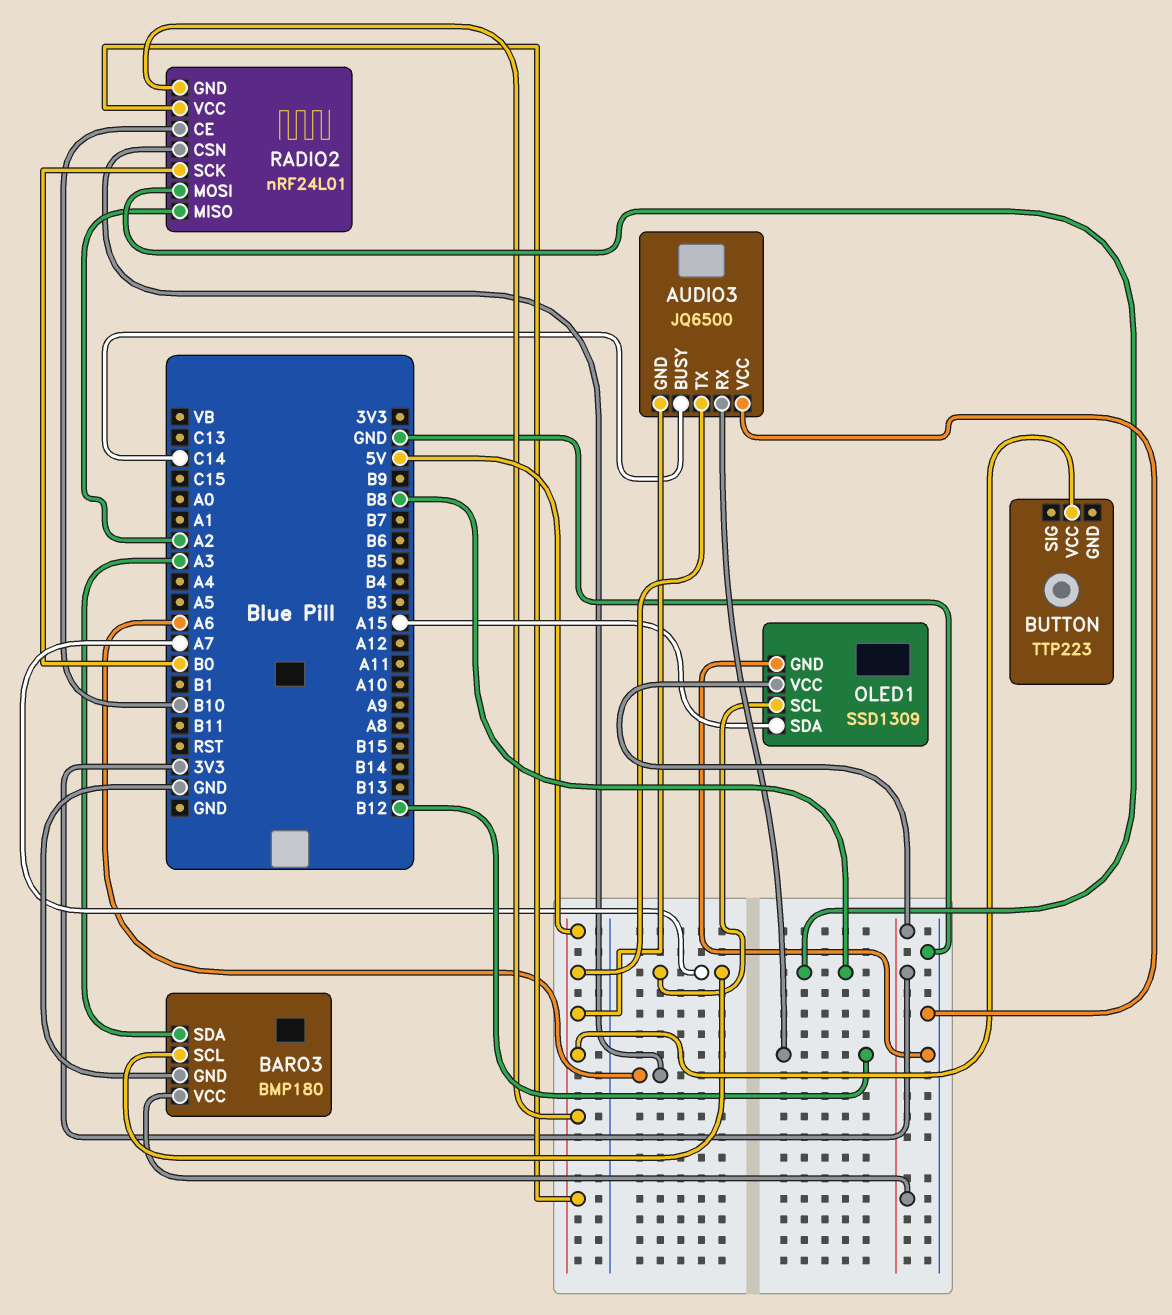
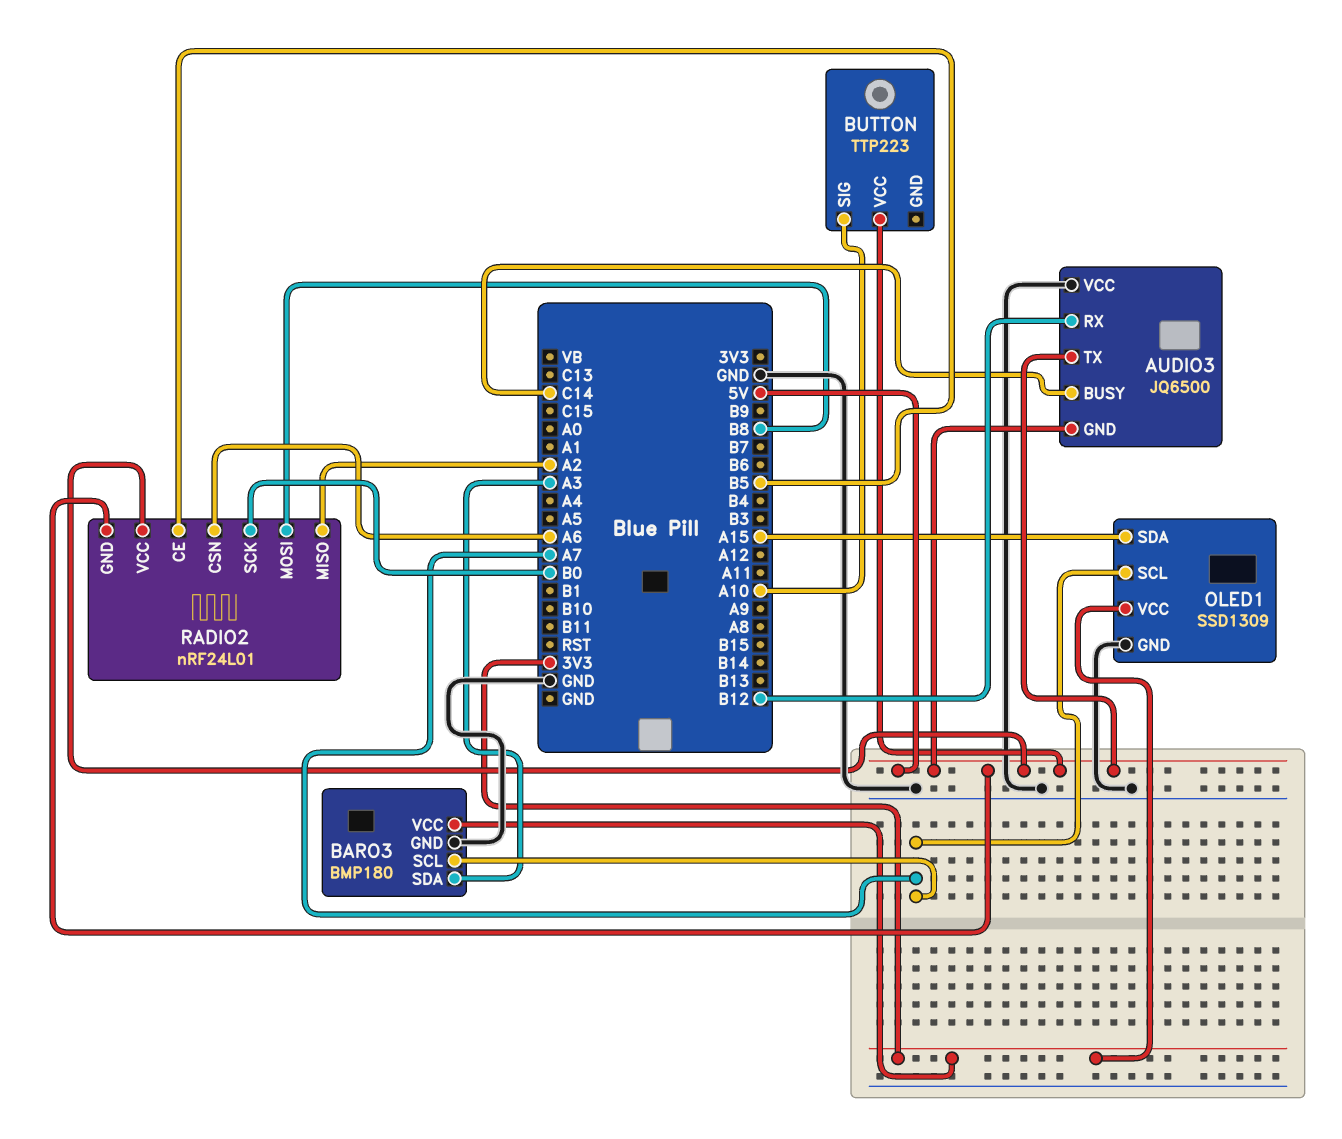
BUTTON pin SIG: none -> A10
RADIO2 pin CE: B10 -> B5

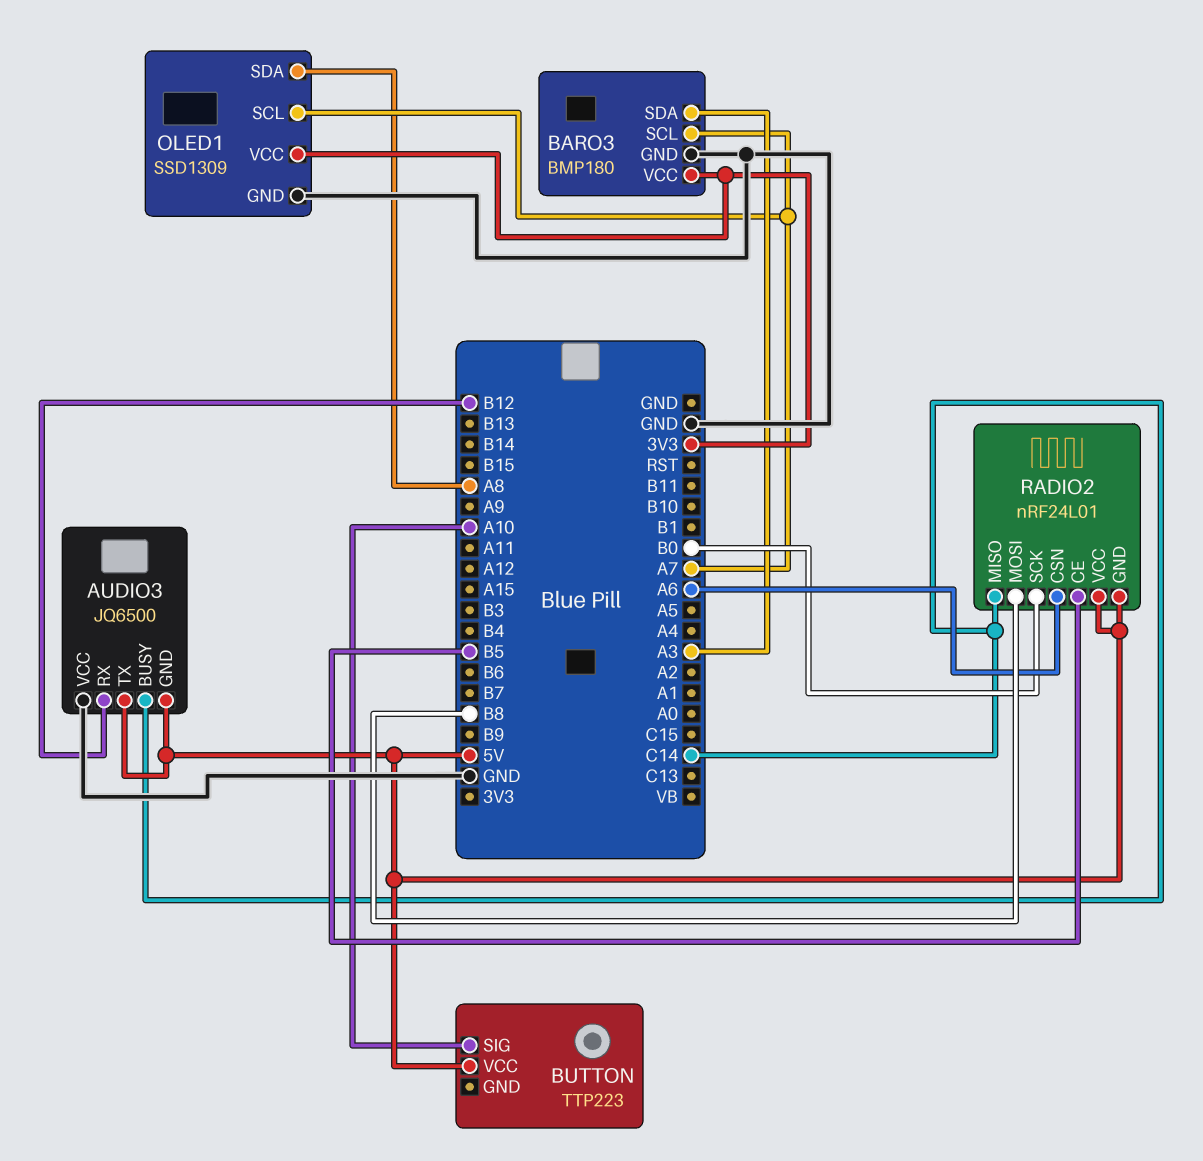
OLED1 pin SDA: A15 -> A8
RADIO2 pin MISO: A2 -> C14

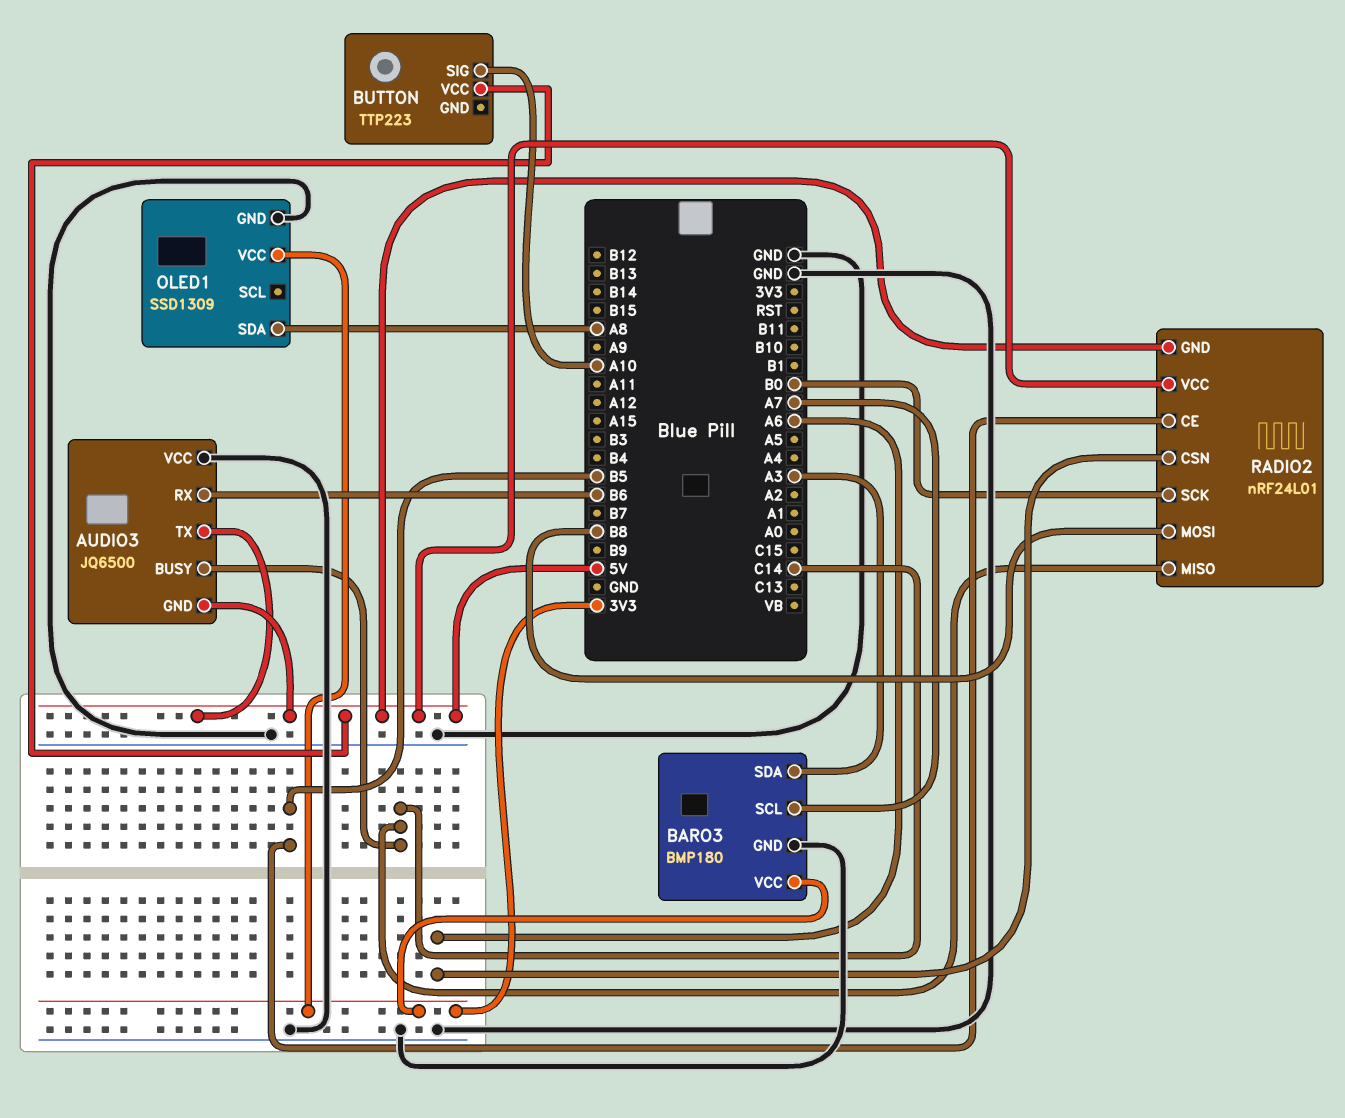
AUDIO3 pin RX: B12 -> B6
OLED1 pin SCL: A7 -> none

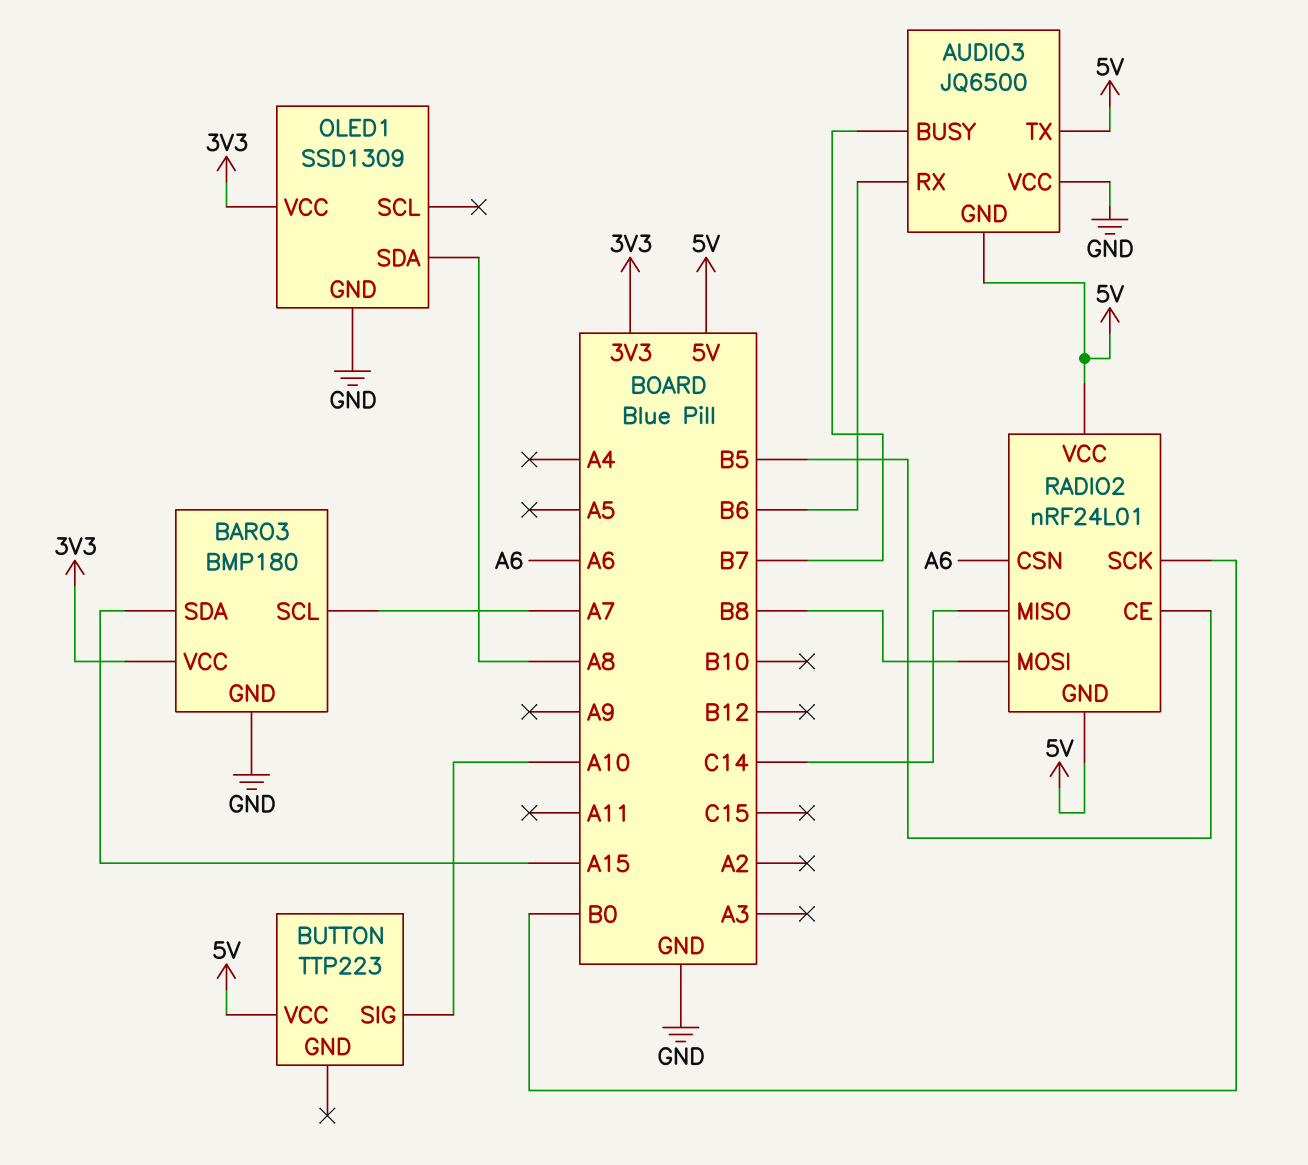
AUDIO3 pin BUSY: C14 -> B7
BARO3 pin SDA: A3 -> A15

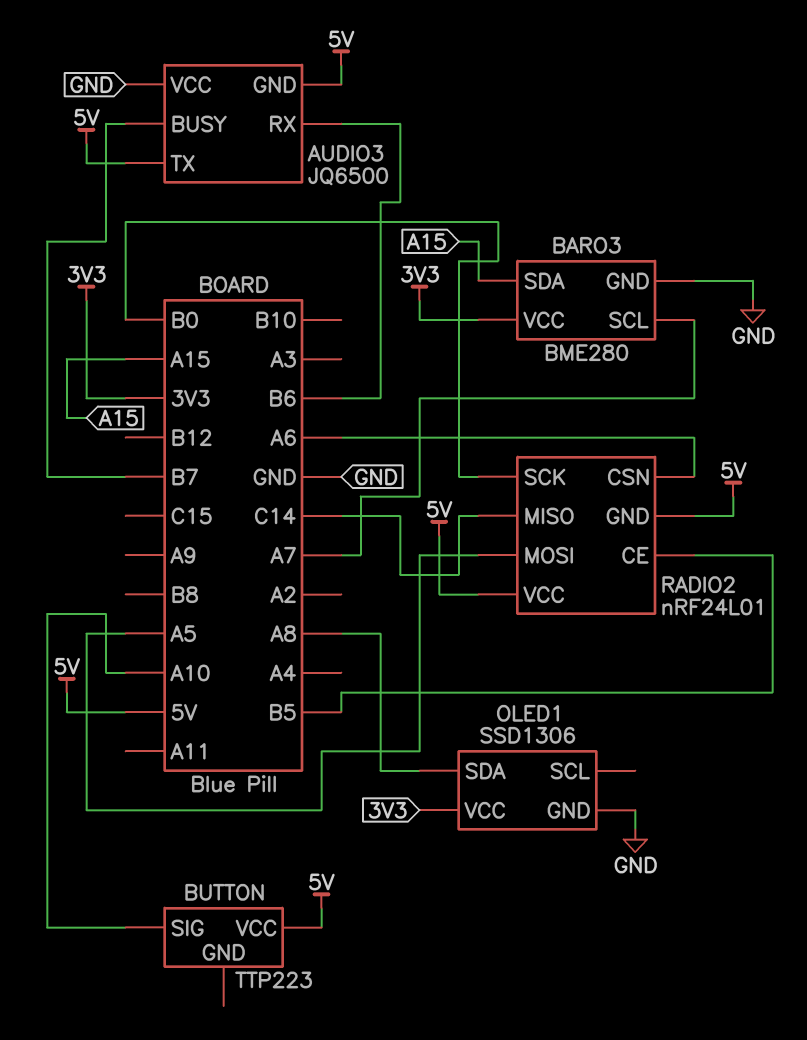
BARO3: BMP180 -> BME280
OLED1: SSD1309 -> SSD1306
RADIO2 pin MOSI: B8 -> A5

